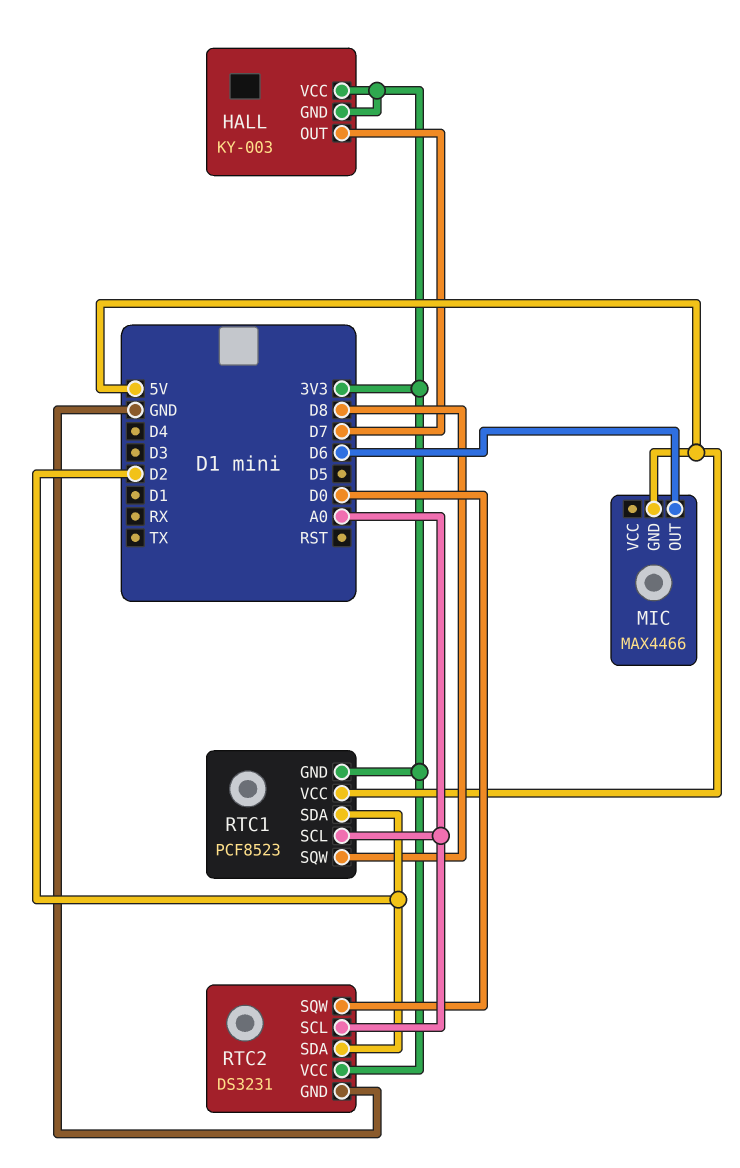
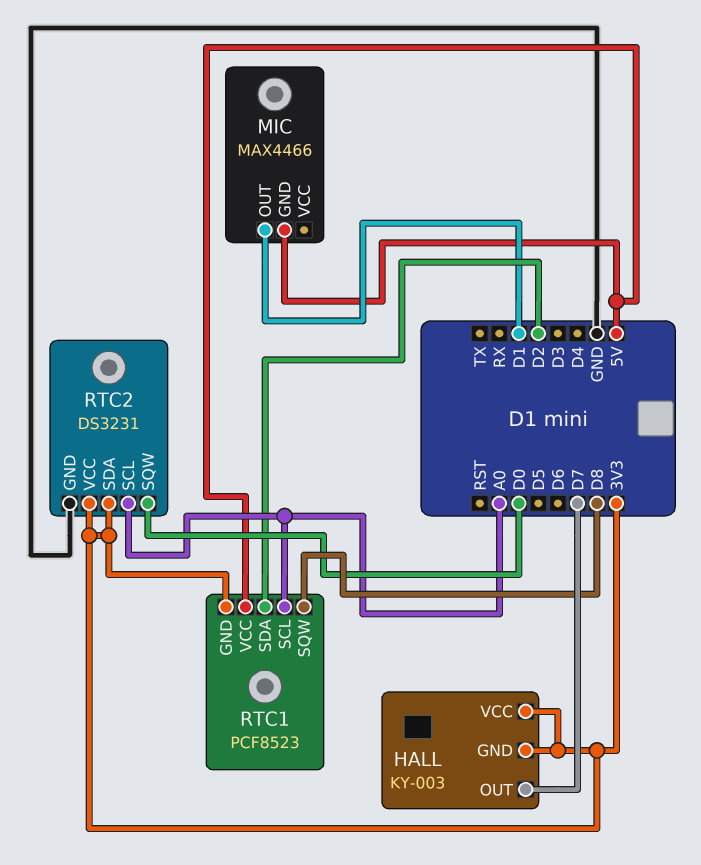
MIC pin OUT: D6 -> D1
RTC2 pin SDA: D2 -> 3V3

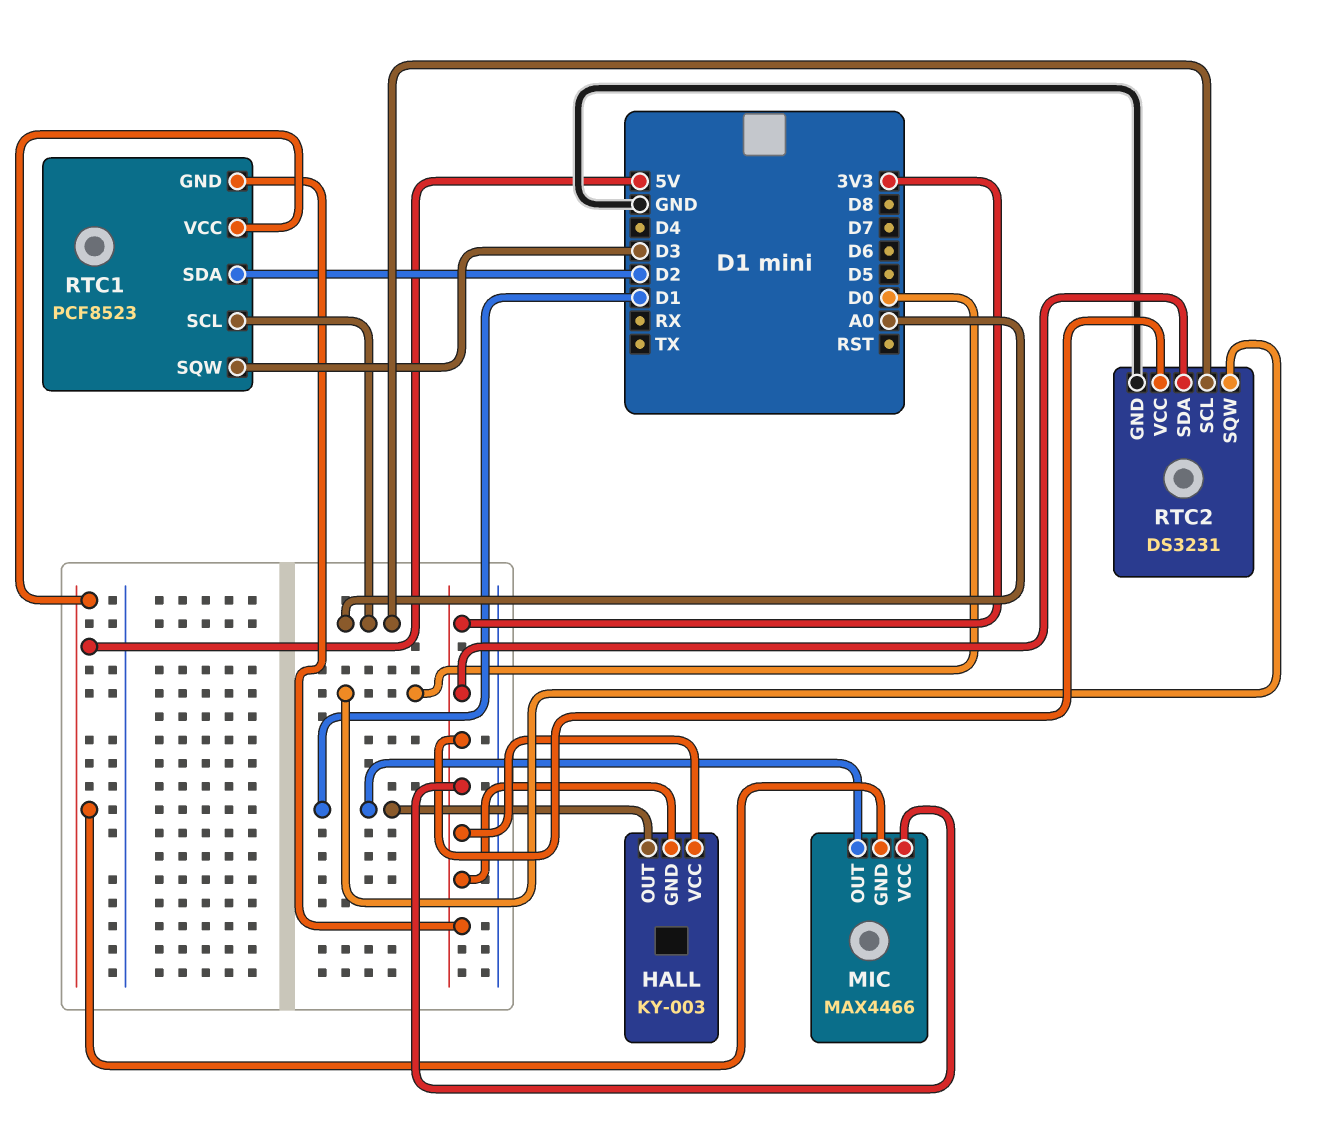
HALL pin OUT: D7 -> D1
MIC pin VCC: none -> 3V3
RTC1 pin SQW: D8 -> D3

